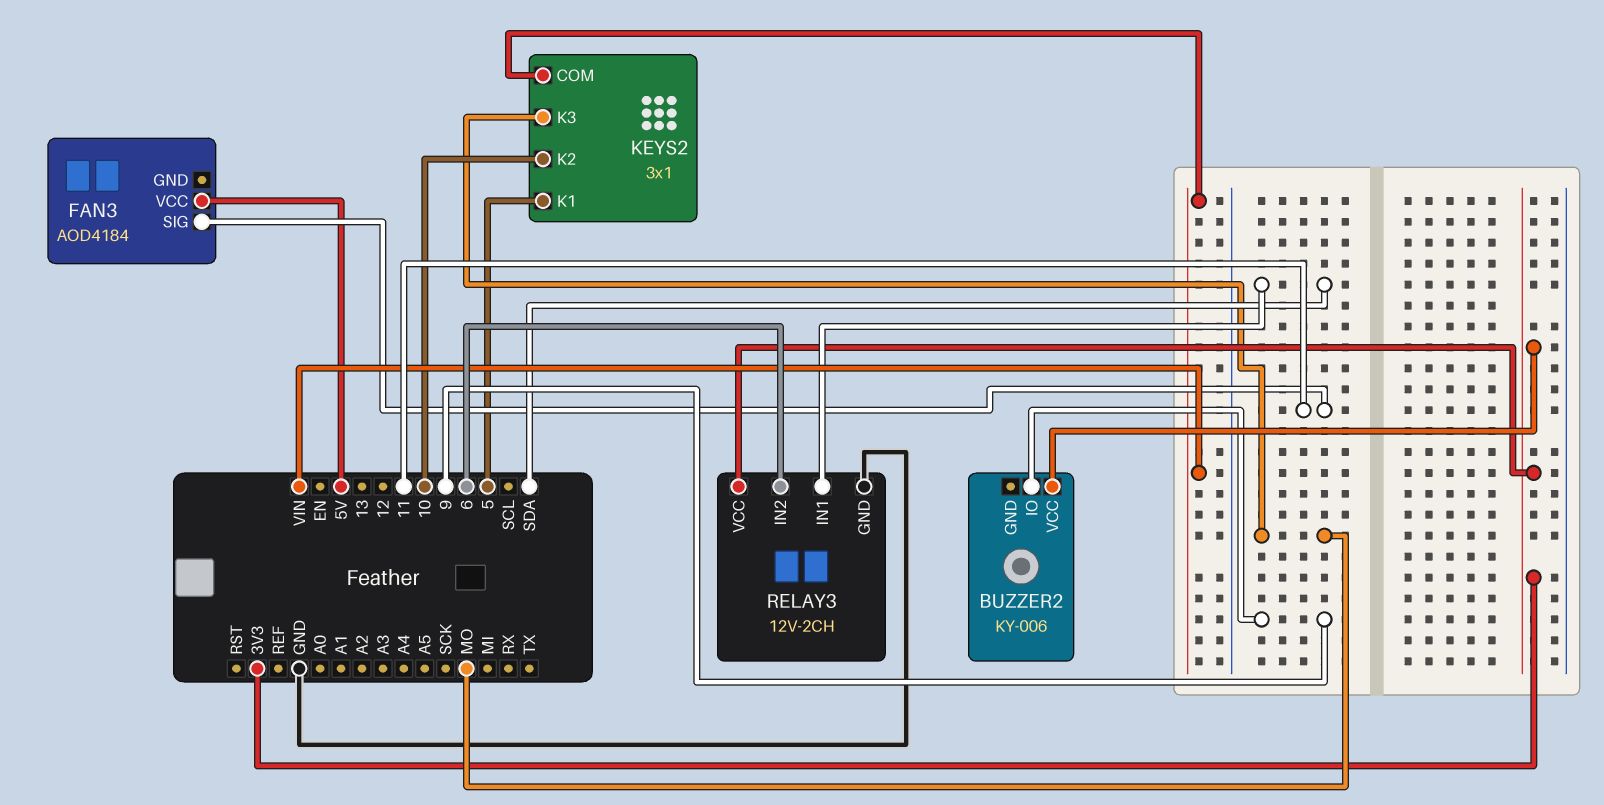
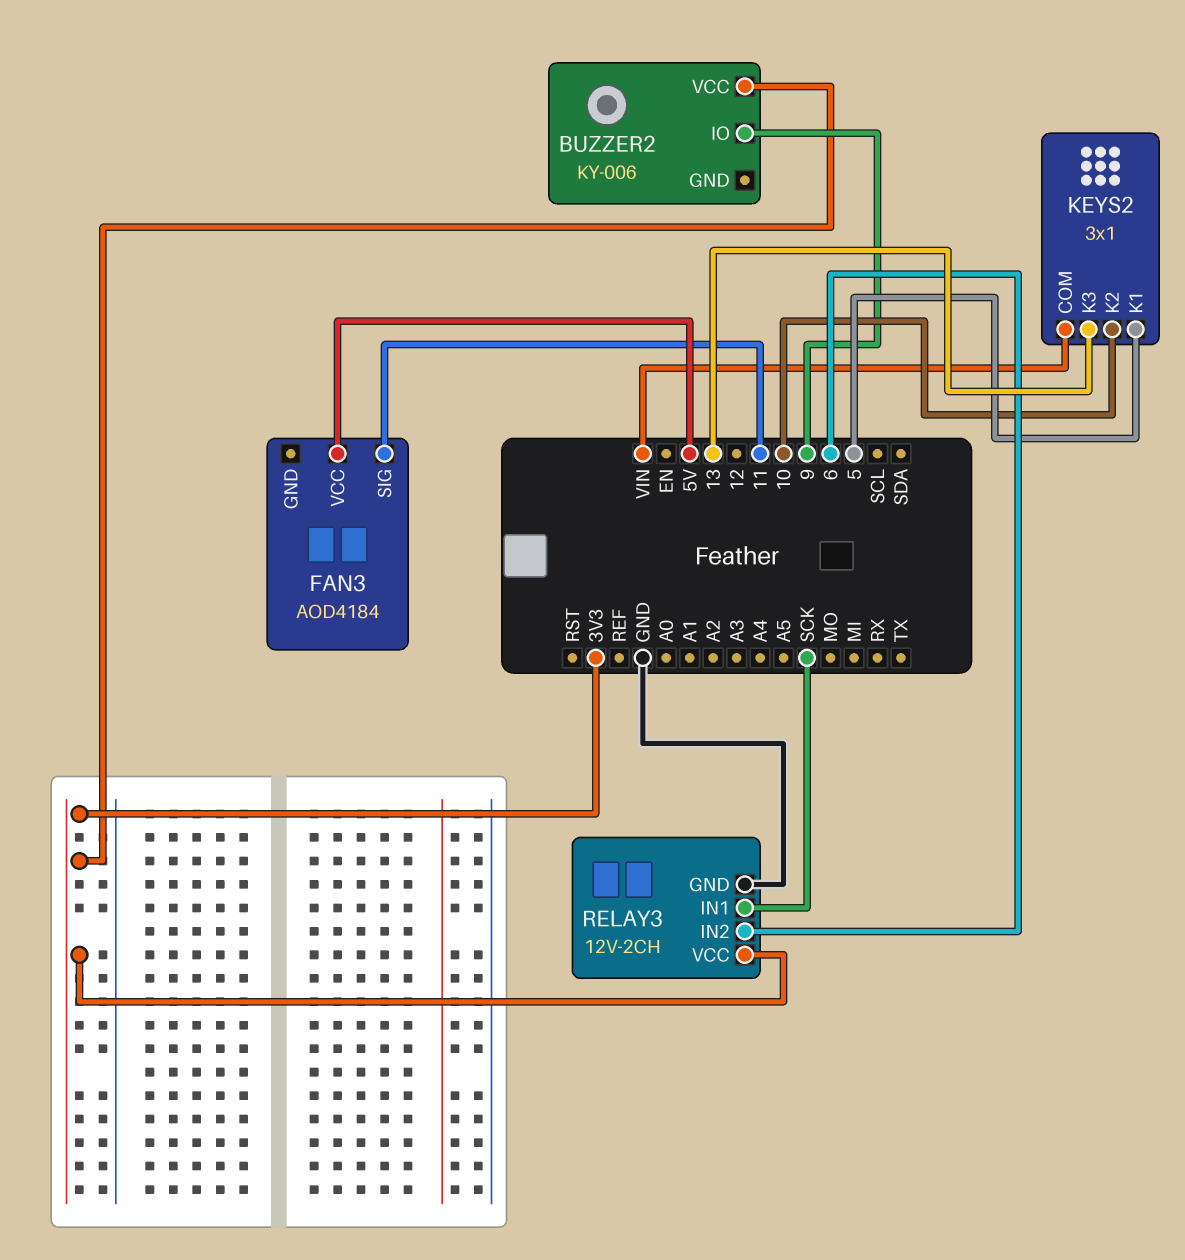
KEYS2 pin K3: MO -> 13
RELAY3 pin IN1: SDA -> SCK

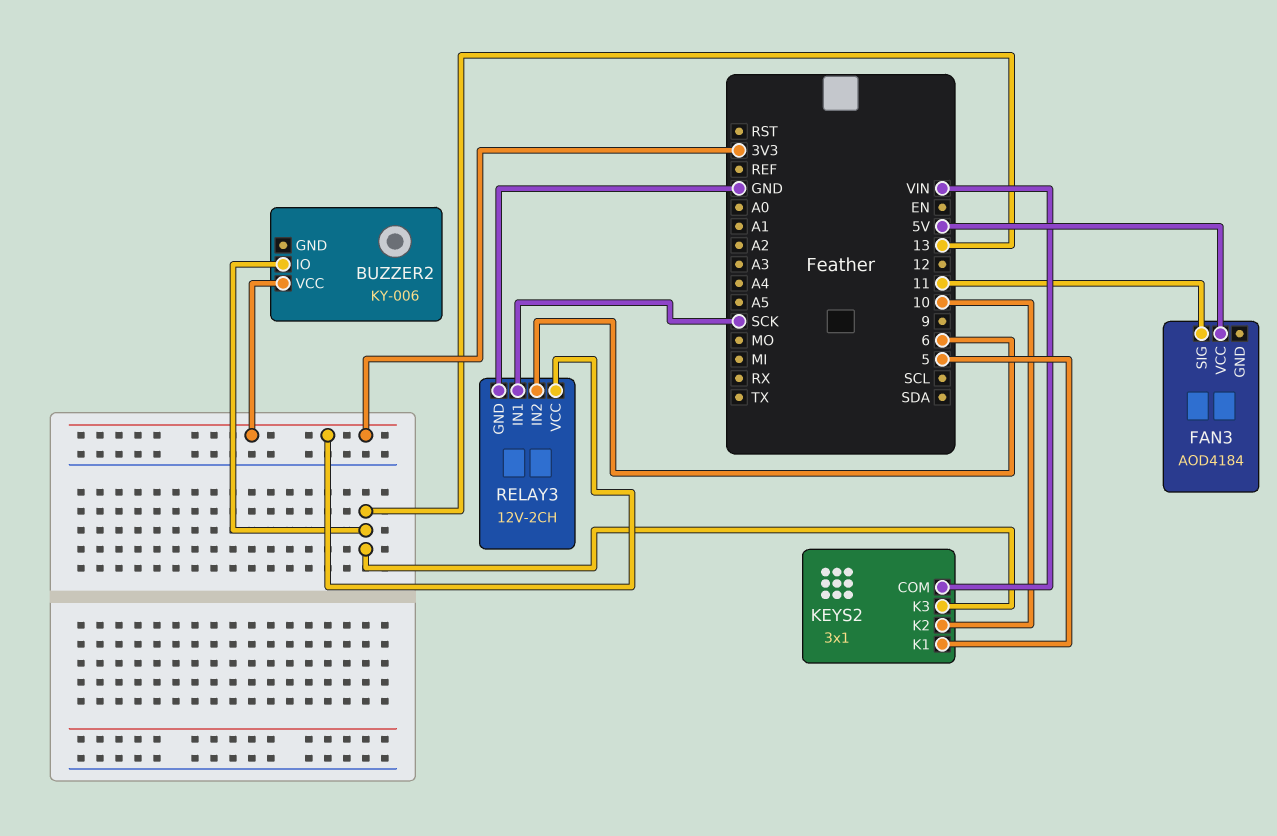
BUZZER2 pin IO: 9 -> 13

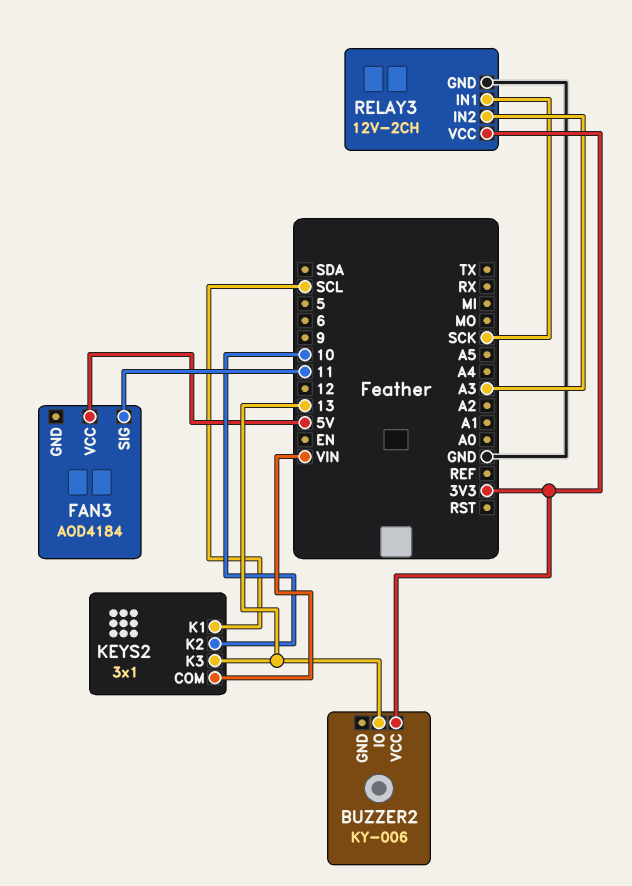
KEYS2 pin K1: 5 -> SCL
RELAY3 pin IN2: 6 -> A3

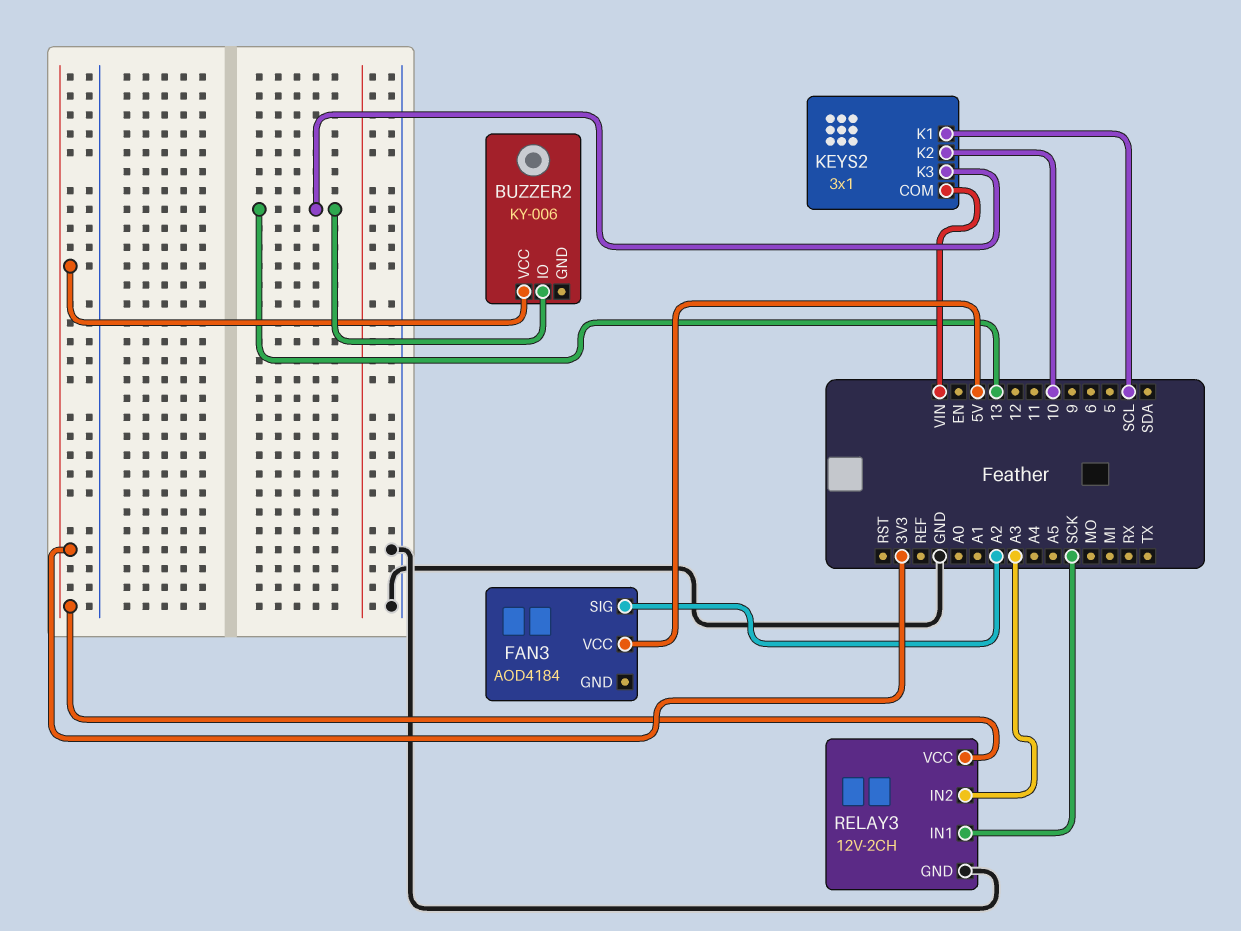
FAN3 pin SIG: 11 -> A2

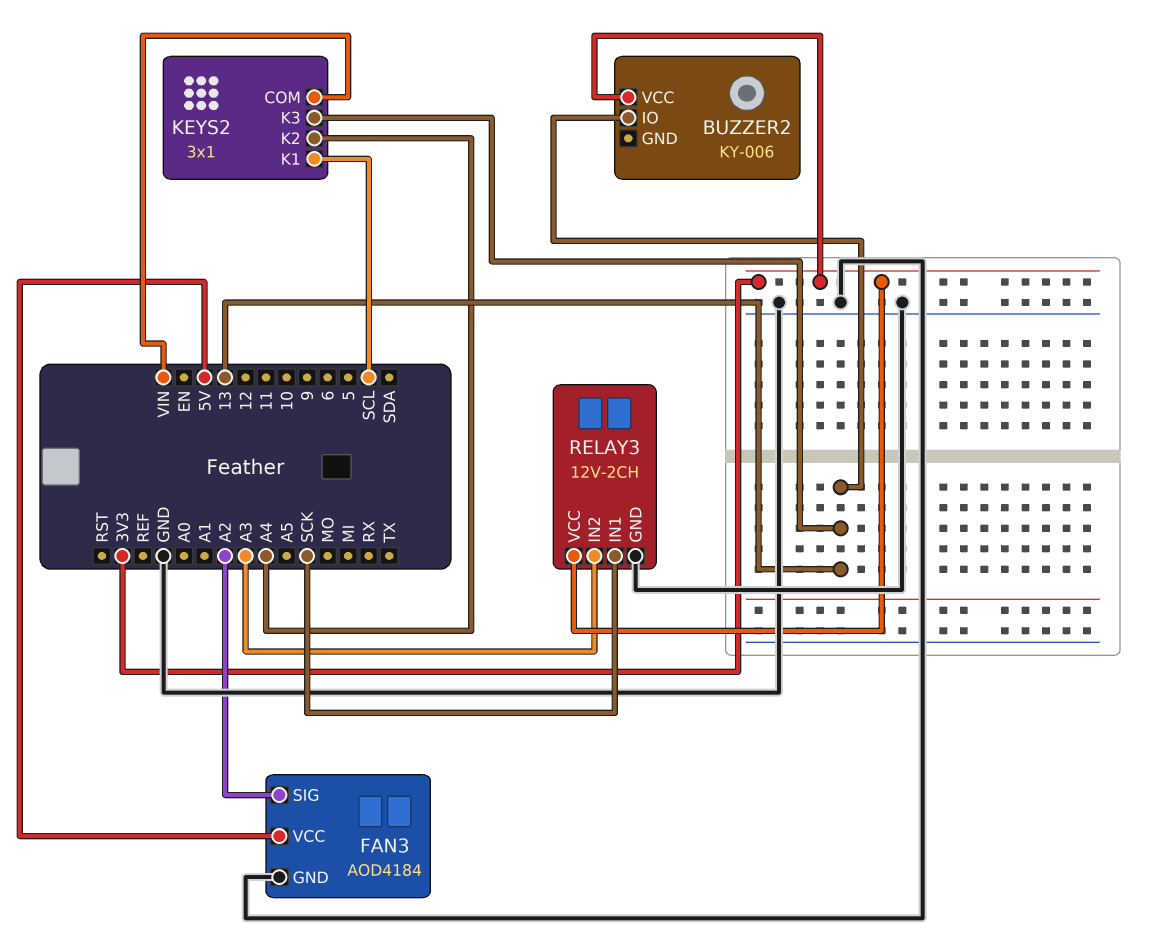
FAN3 pin GND: none -> GND
KEYS2 pin K2: 10 -> A4

